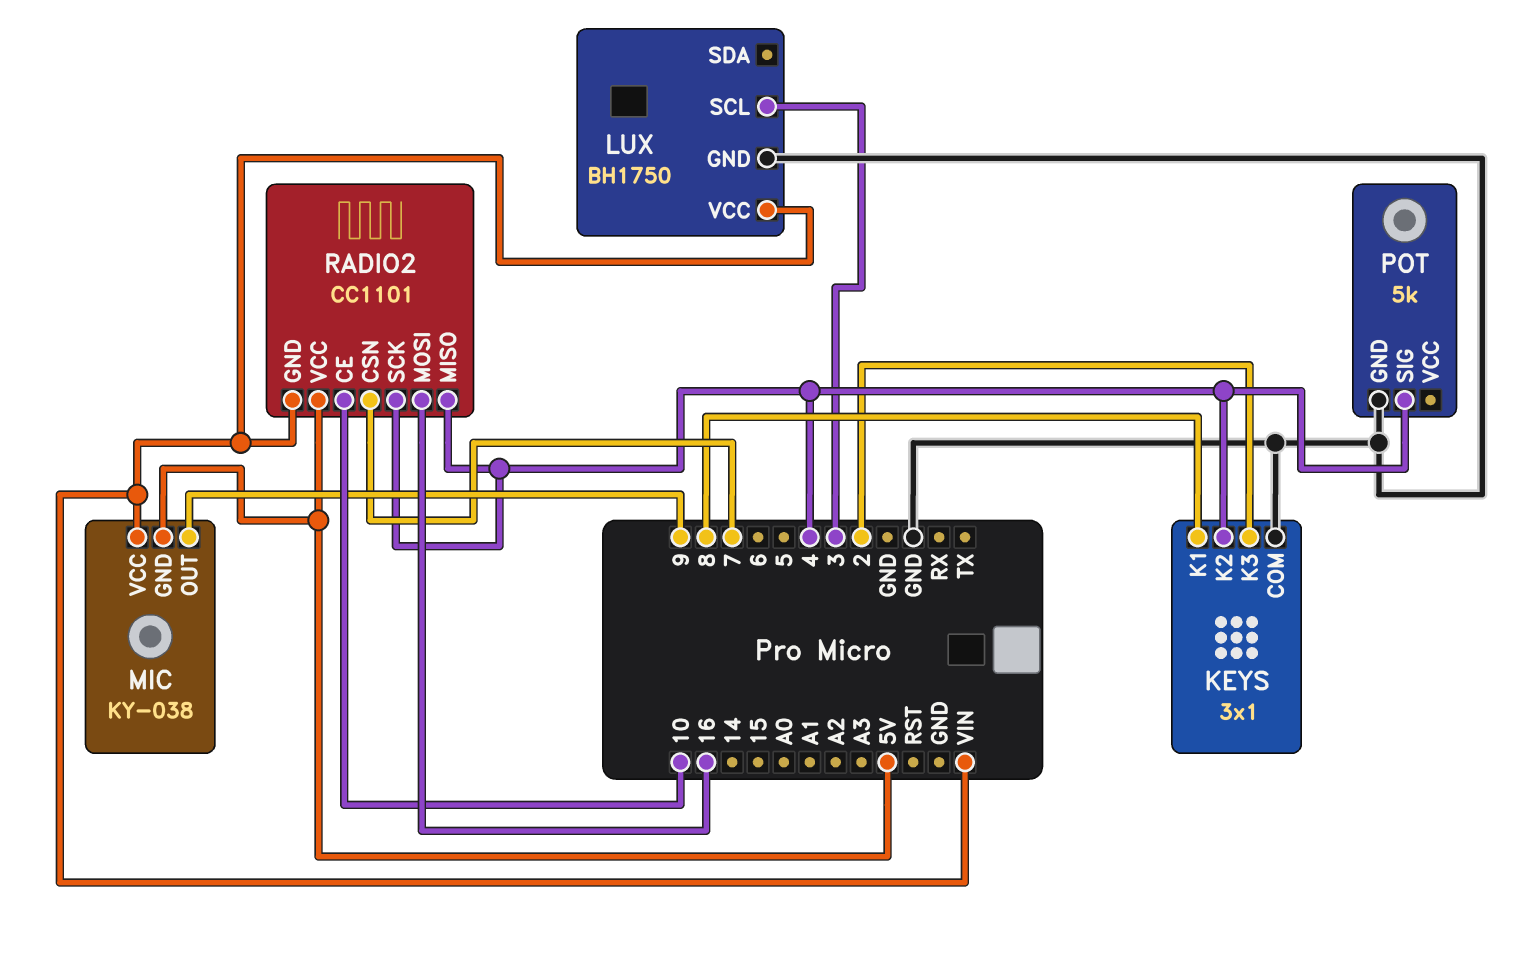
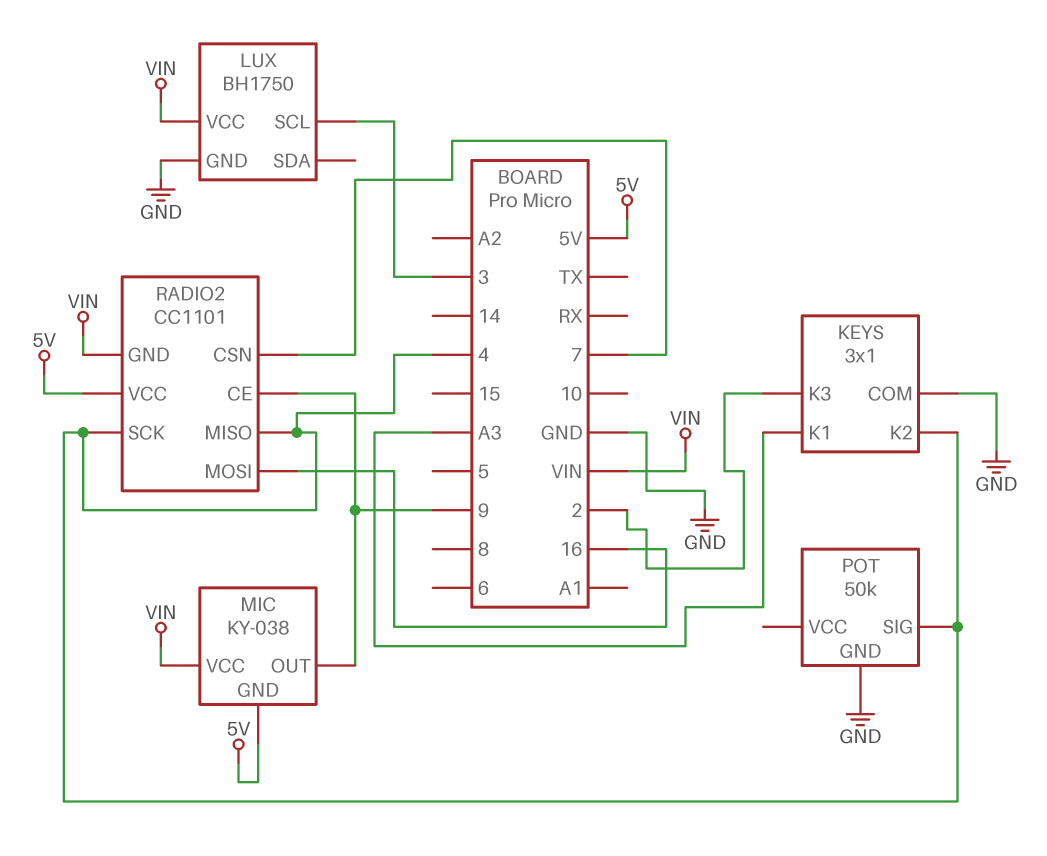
KEYS pin K1: 8 -> A3
POT: 5k -> 50k
RADIO2 pin CE: 10 -> 9

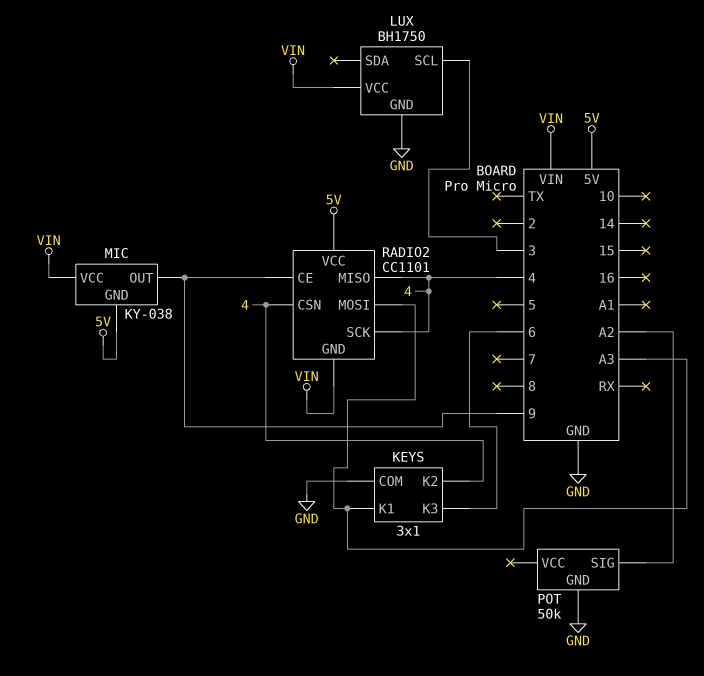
KEYS pin K3: 2 -> 6
POT pin SIG: 4 -> A2
RADIO2 pin CSN: 7 -> 4
RADIO2 pin MOSI: 16 -> A3

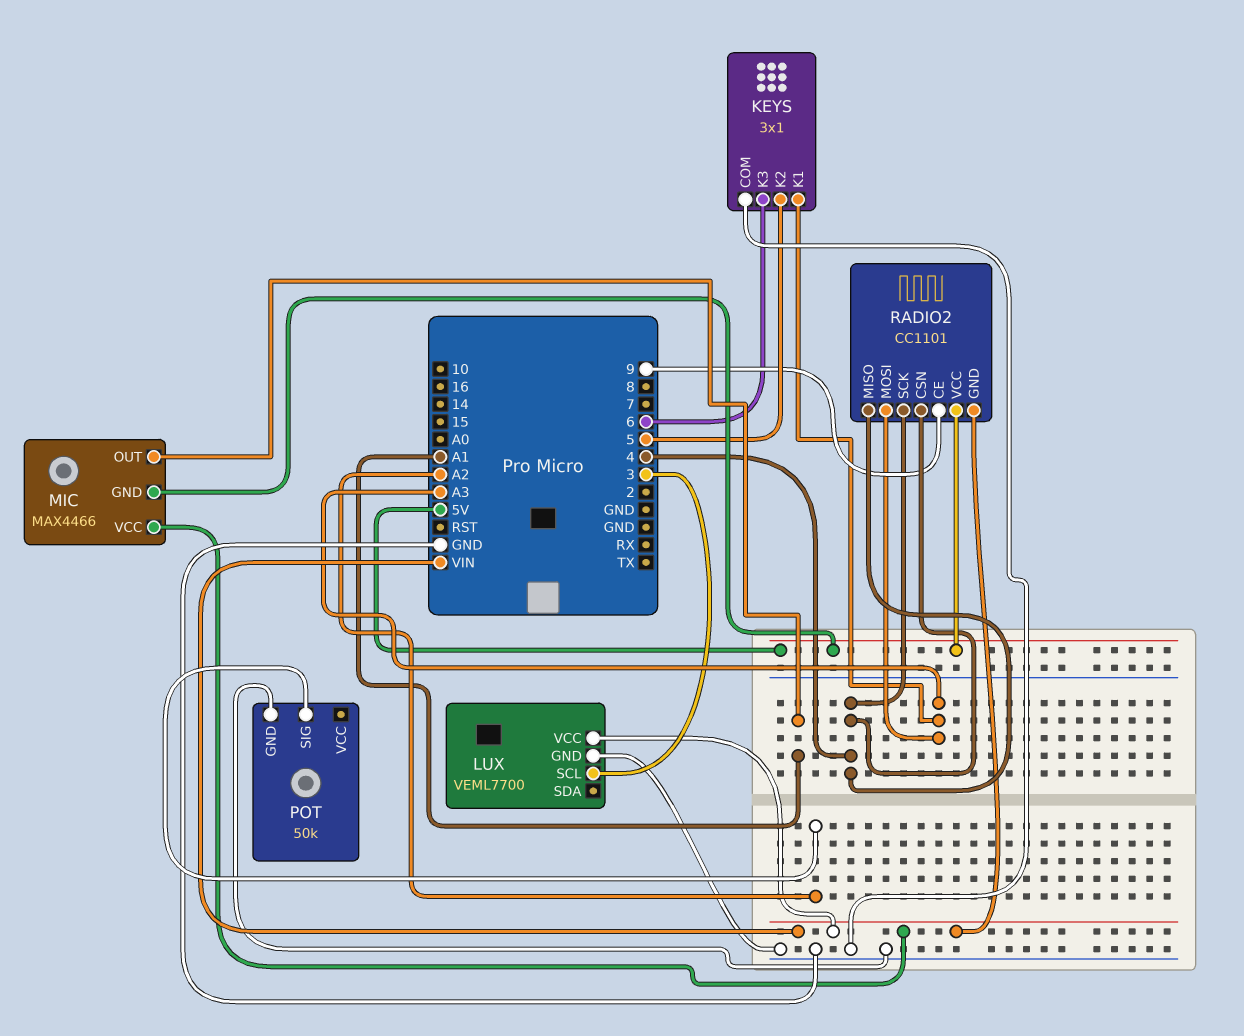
KEYS pin K2: 4 -> 5
LUX: BH1750 -> VEML7700
MIC: KY-038 -> MAX4466
MIC pin OUT: 9 -> A1

